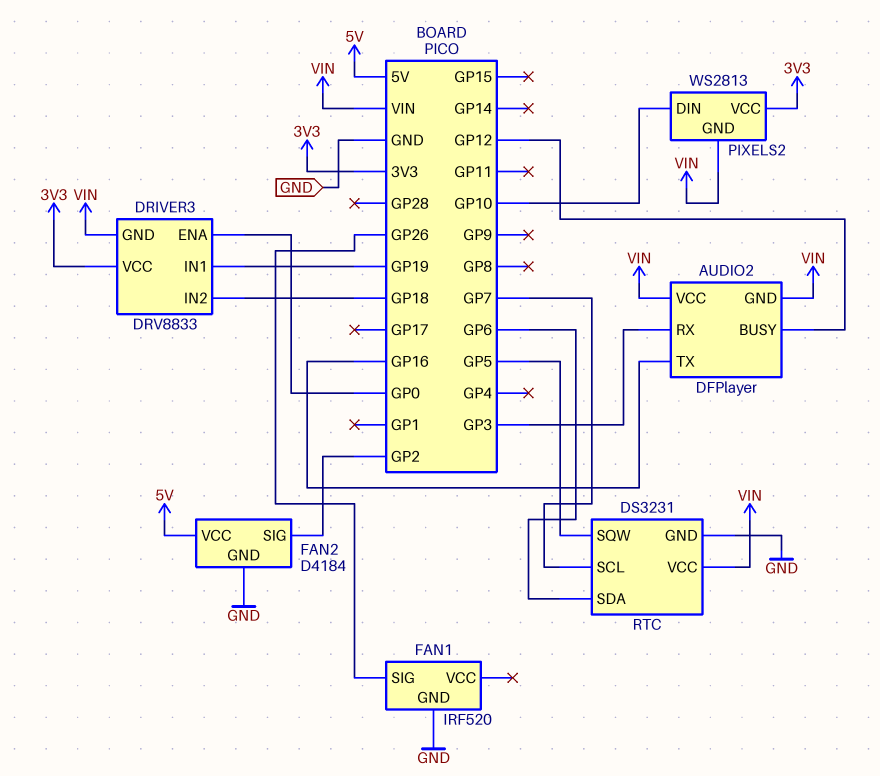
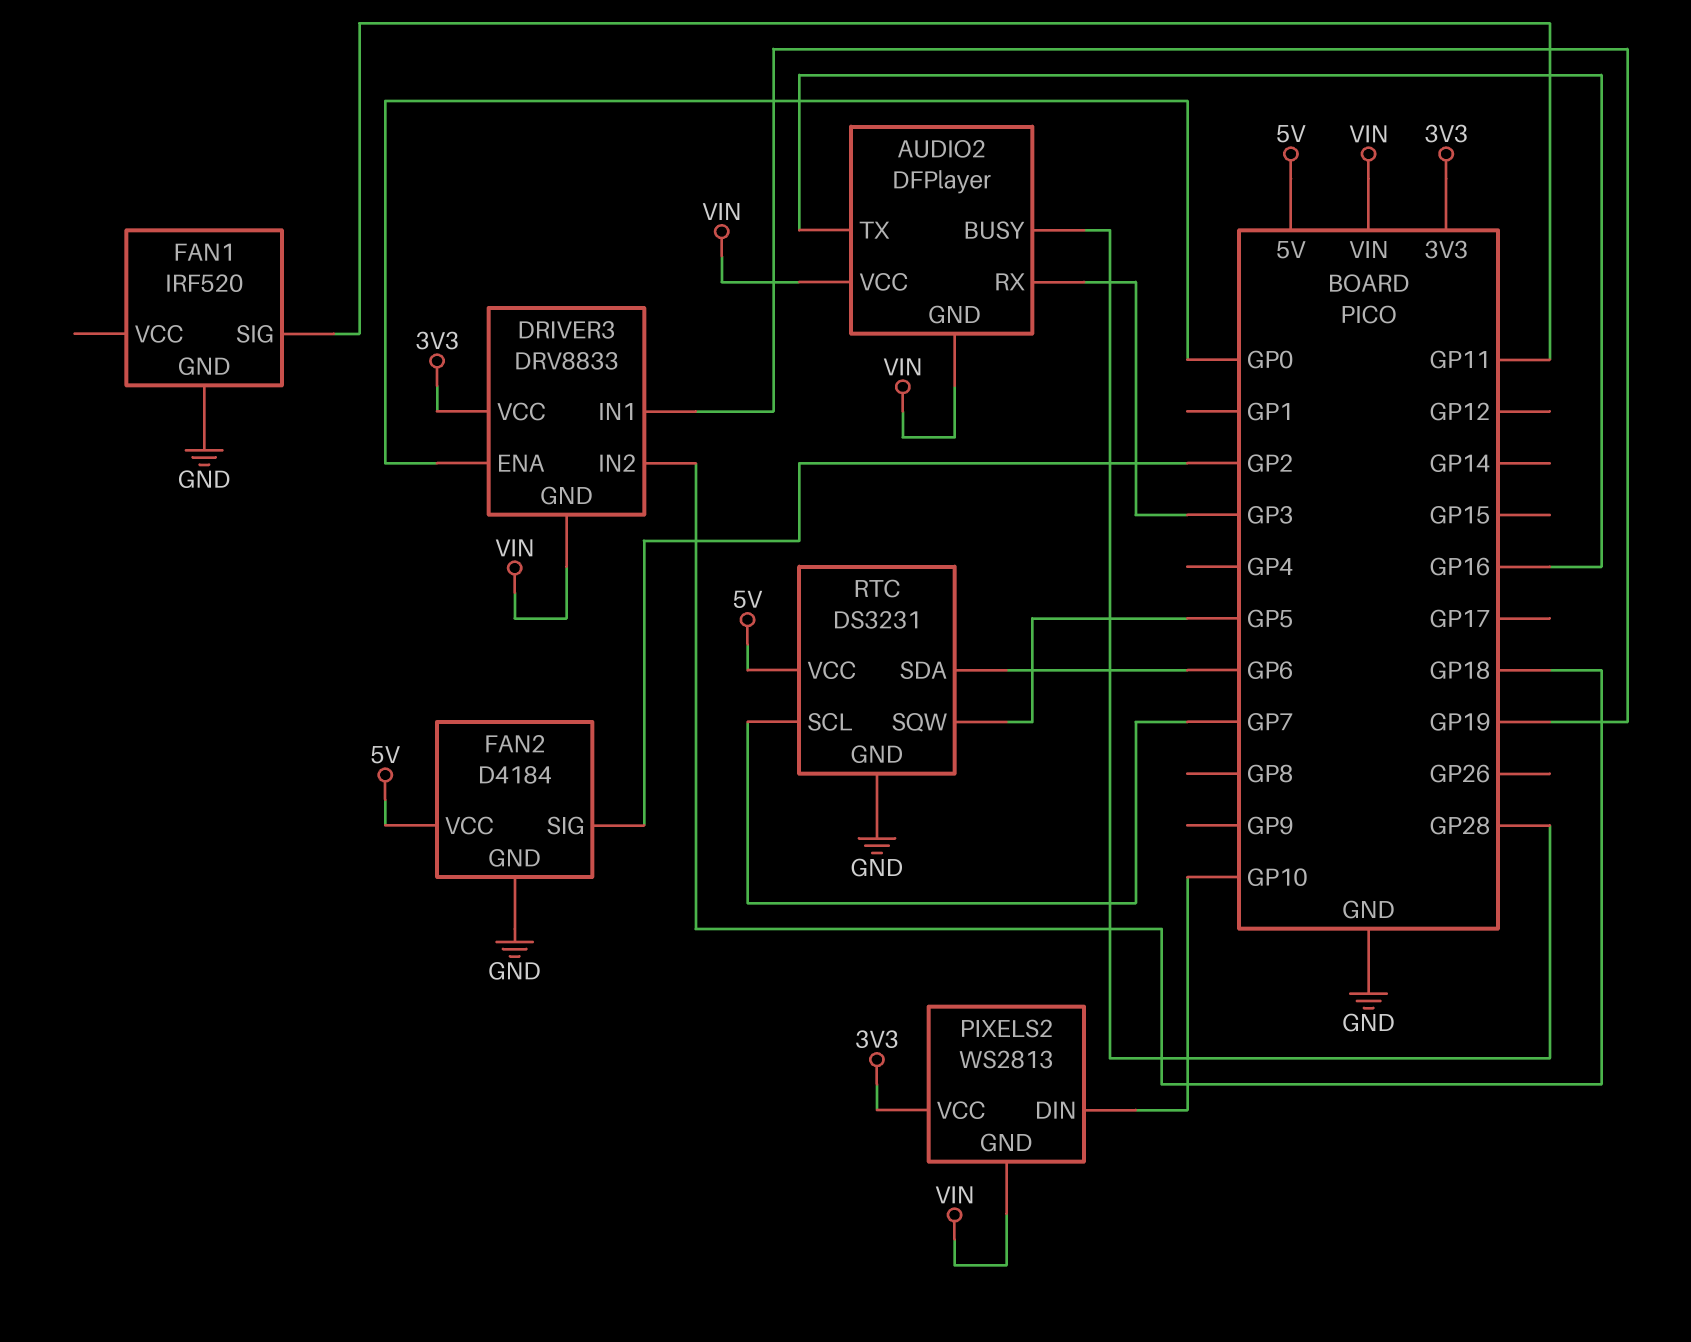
AUDIO2 pin BUSY: GP12 -> GP28
FAN1 pin SIG: GP26 -> GP11
RTC pin VCC: VIN -> 5V

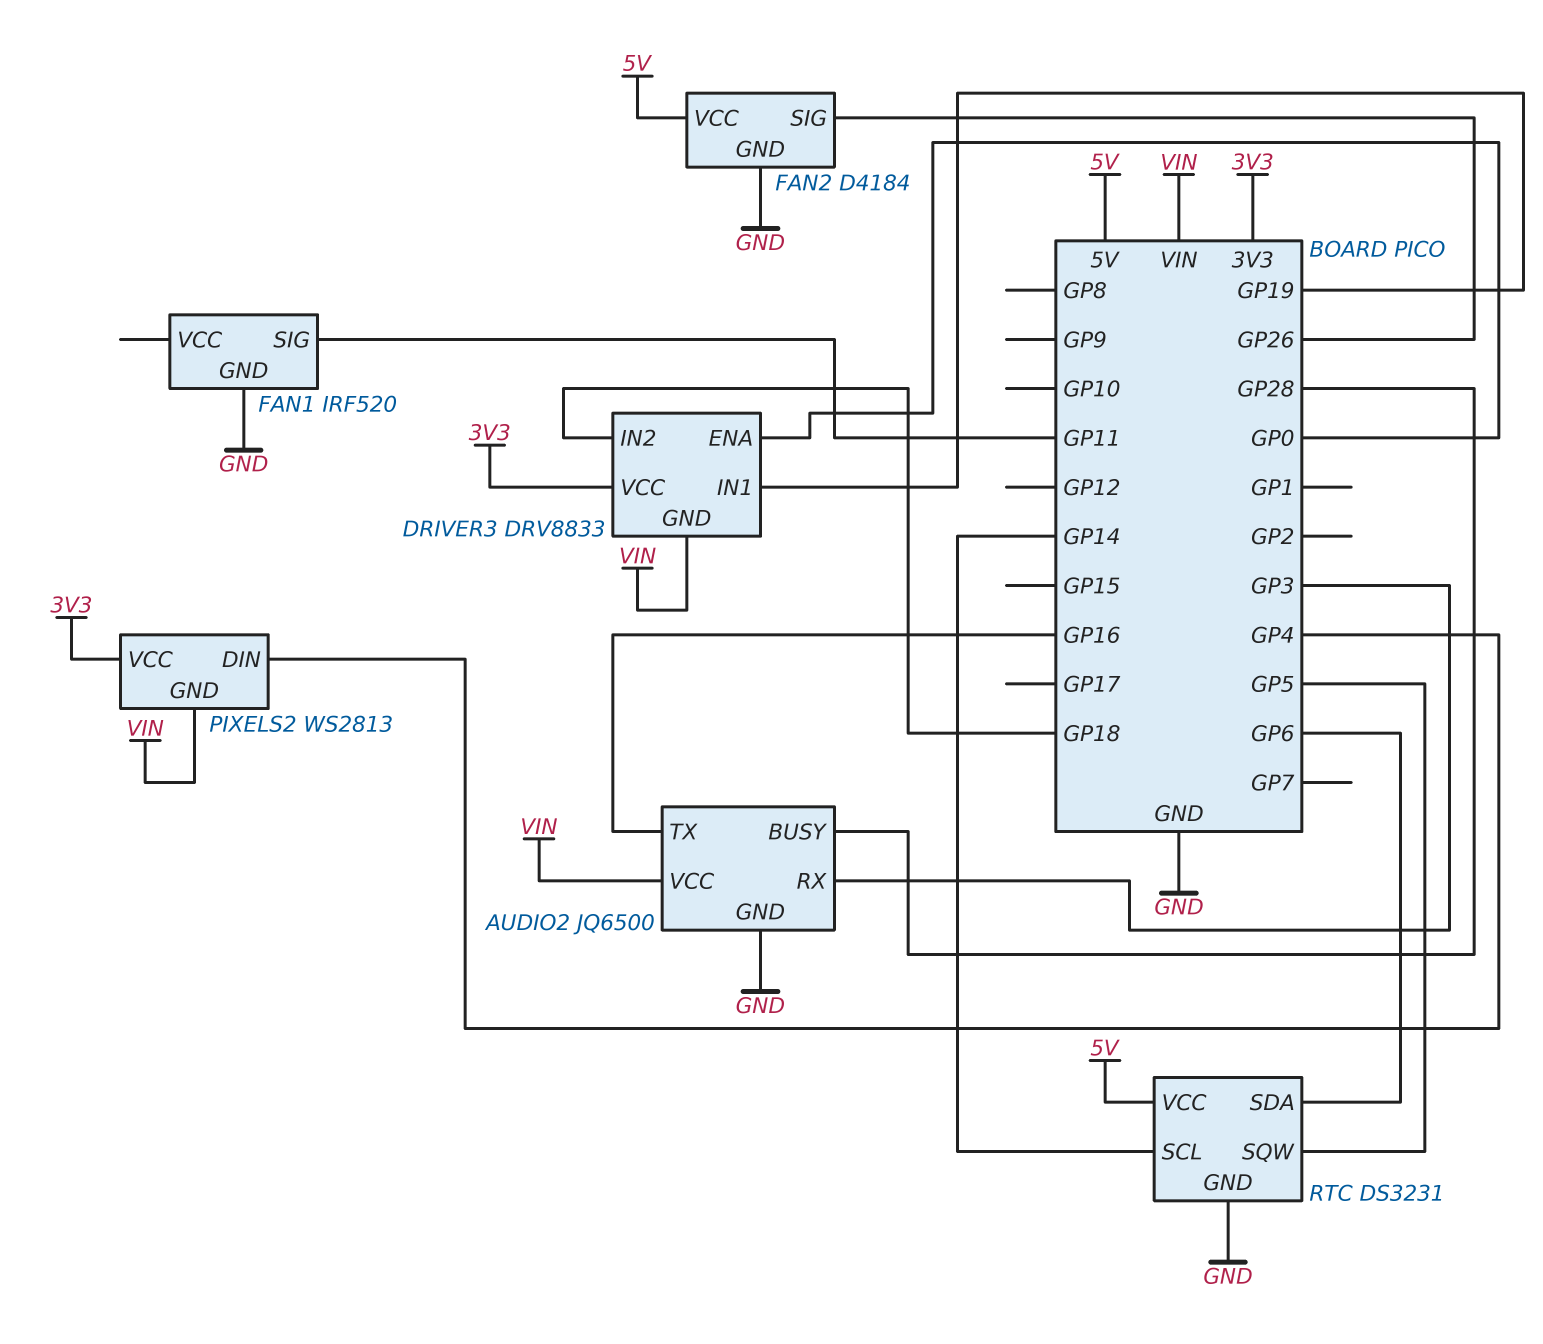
AUDIO2: DFPlayer -> JQ6500
AUDIO2 pin GND: VIN -> GND
FAN2 pin SIG: GP2 -> GP26
PIXELS2 pin DIN: GP10 -> GP4
RTC pin SCL: GP7 -> GP14

